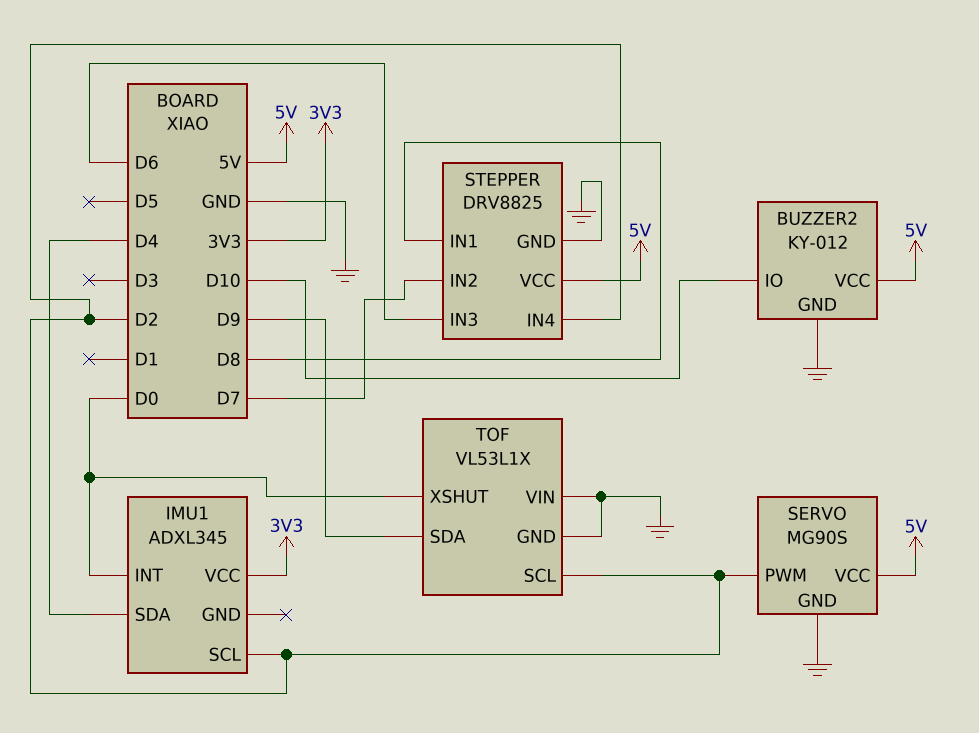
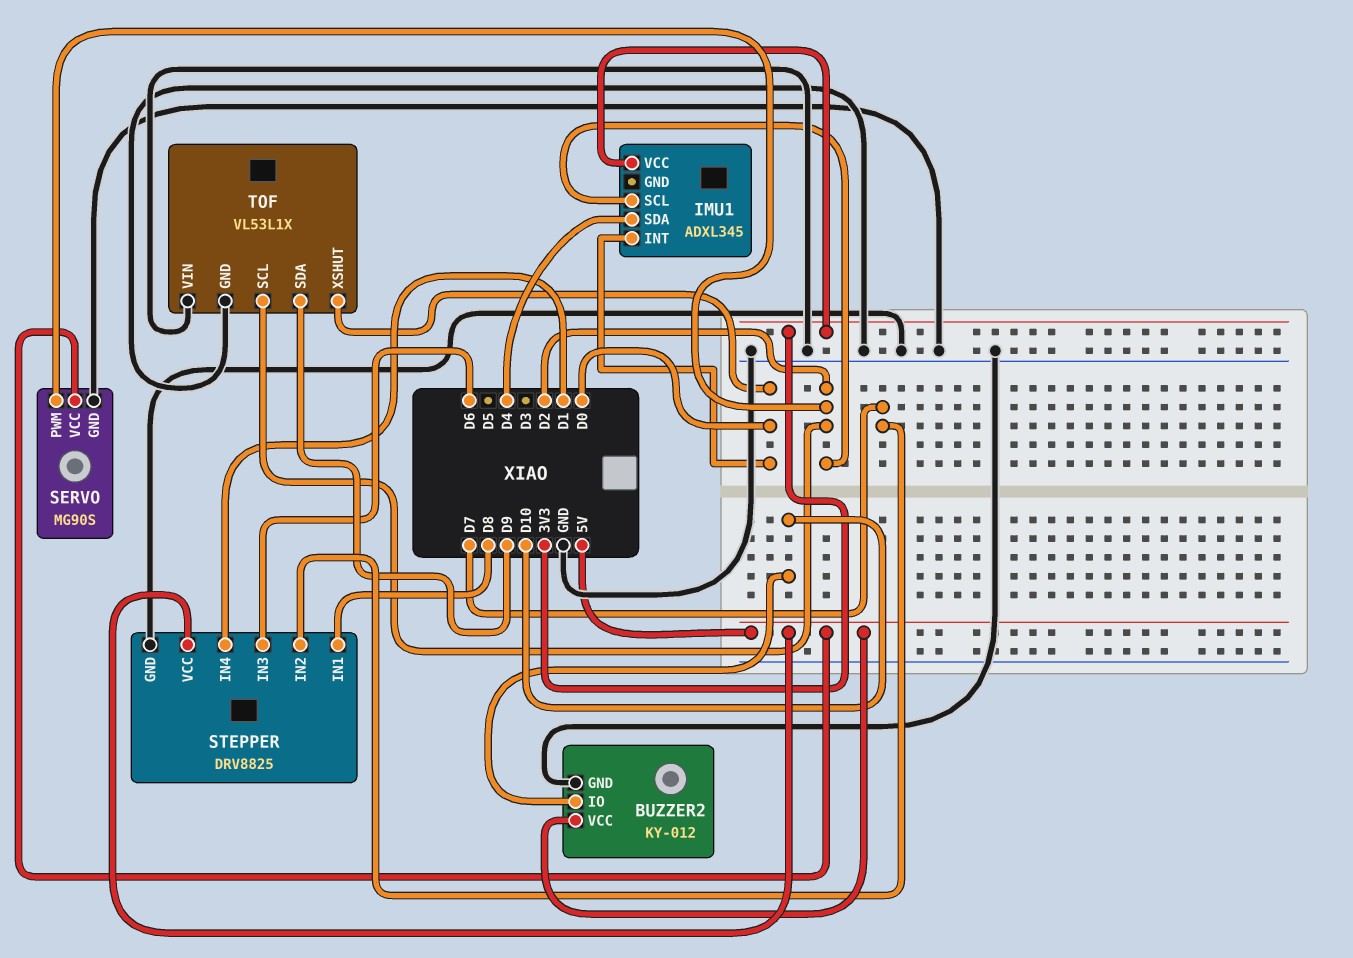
STEPPER pin IN4: D2 -> D1

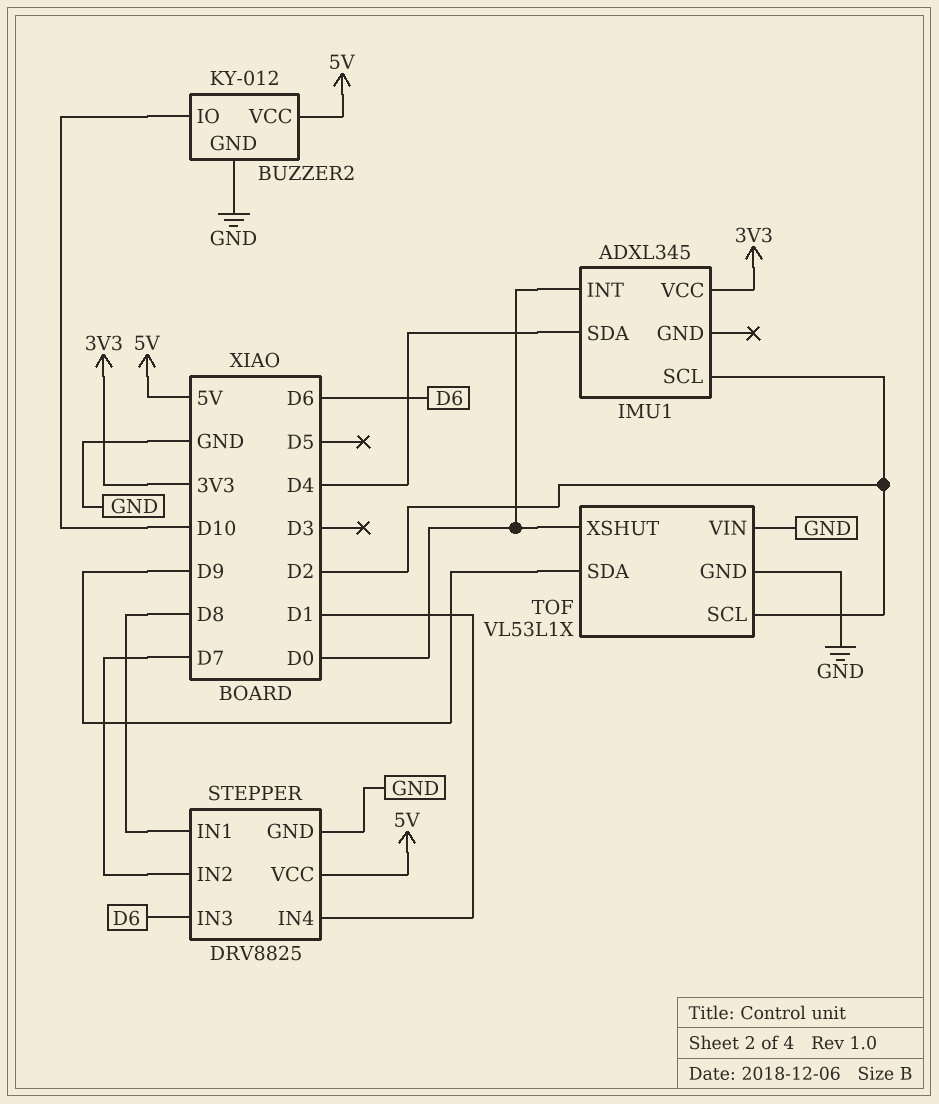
SERVO: MG90S -> none
SERVO pin GND: GND -> none
SERVO pin PWM: D2 -> none
SERVO pin VCC: 5V -> none

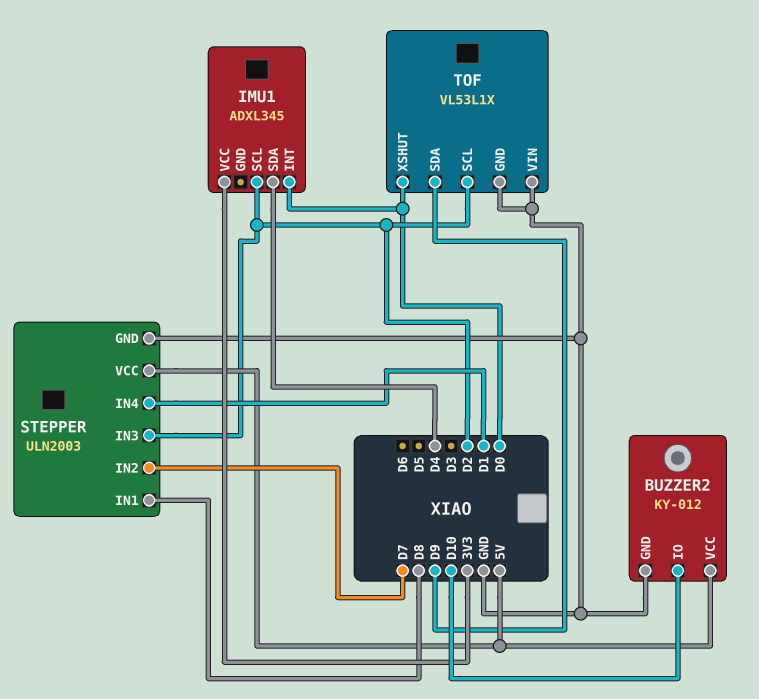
STEPPER: DRV8825 -> ULN2003
STEPPER pin IN3: D6 -> D2

